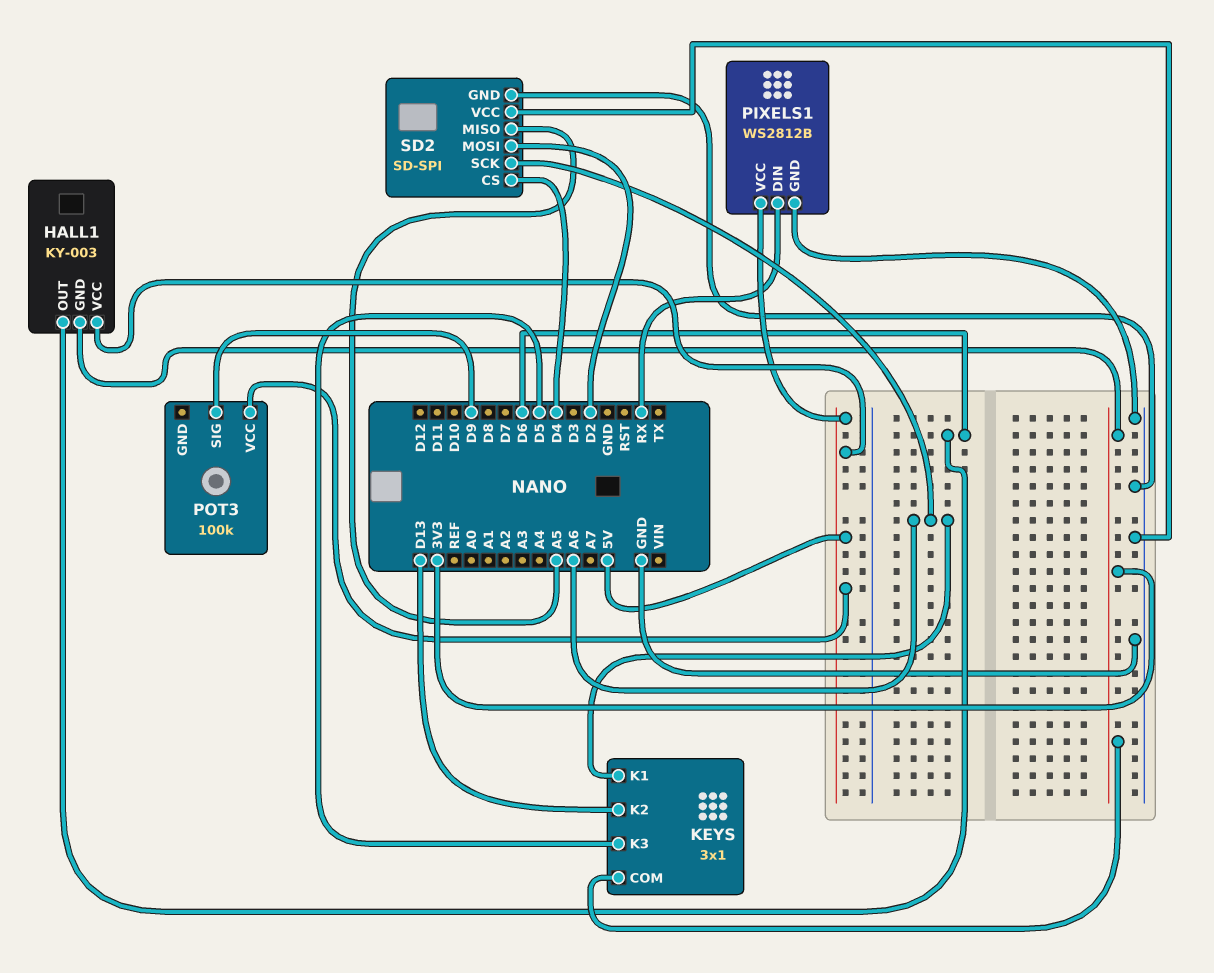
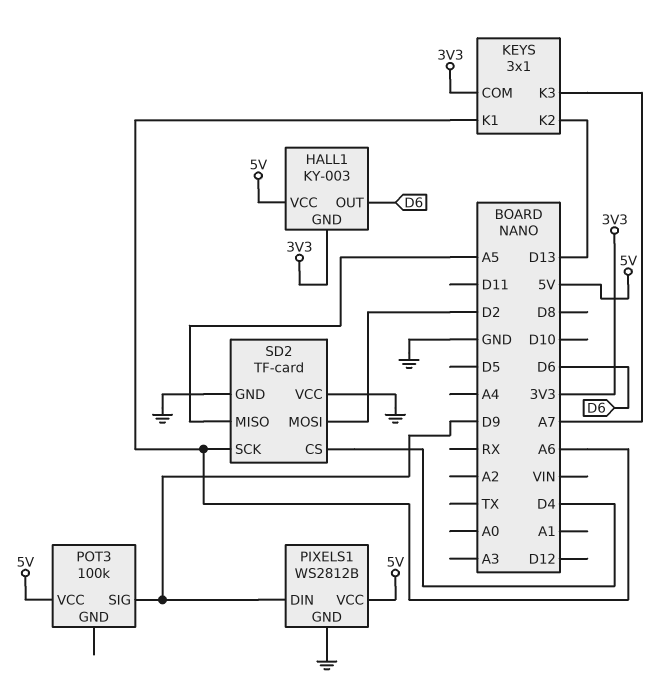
KEYS pin K3: D5 -> A7
PIXELS1 pin DIN: RX -> D9
SD2: SD-SPI -> TF-card

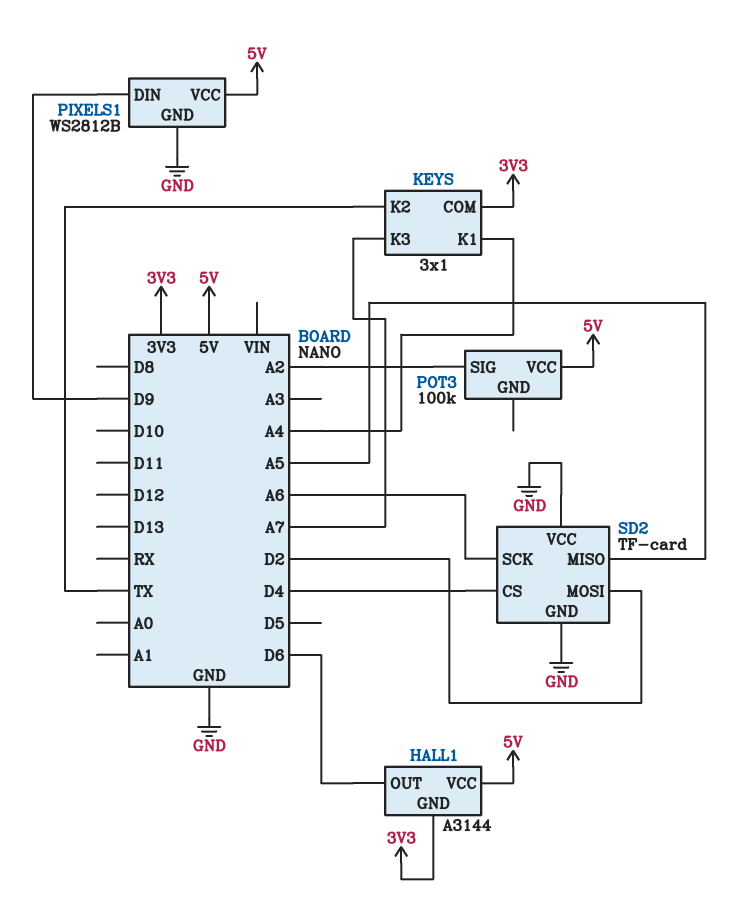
HALL1: KY-003 -> A3144
KEYS pin K1: A6 -> A4
KEYS pin K2: D13 -> TX
POT3 pin SIG: D9 -> A2

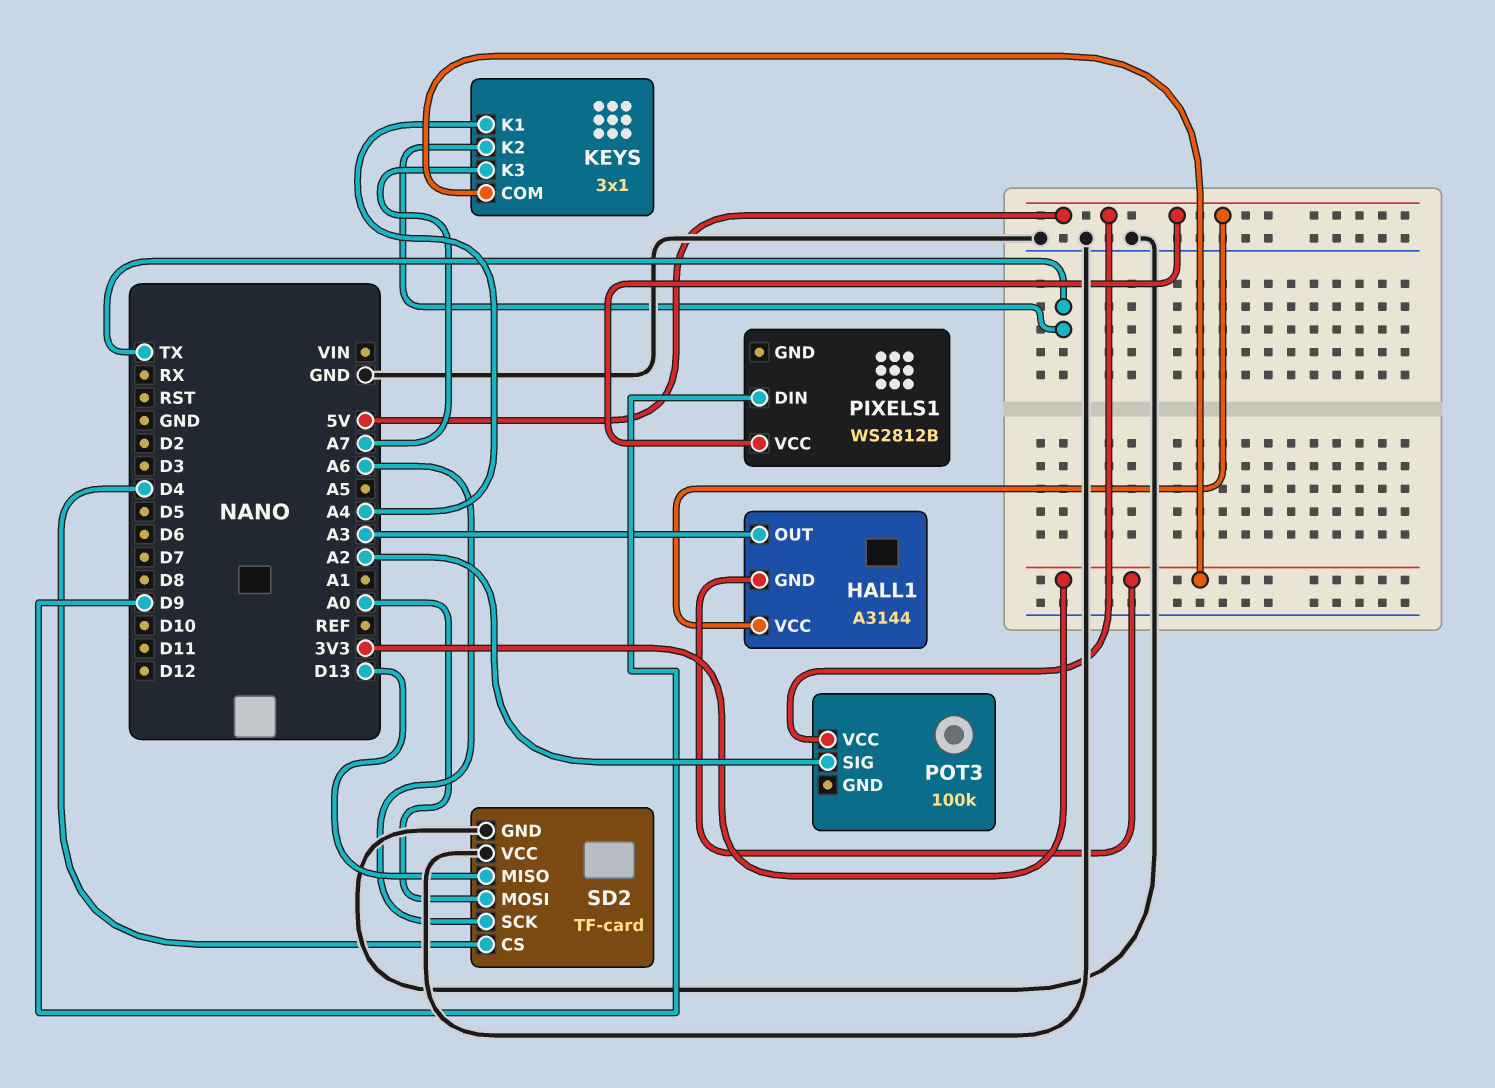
HALL1 pin OUT: D6 -> A3
PIXELS1 pin GND: GND -> none
SD2 pin MISO: A5 -> D13
SD2 pin MOSI: D2 -> A0

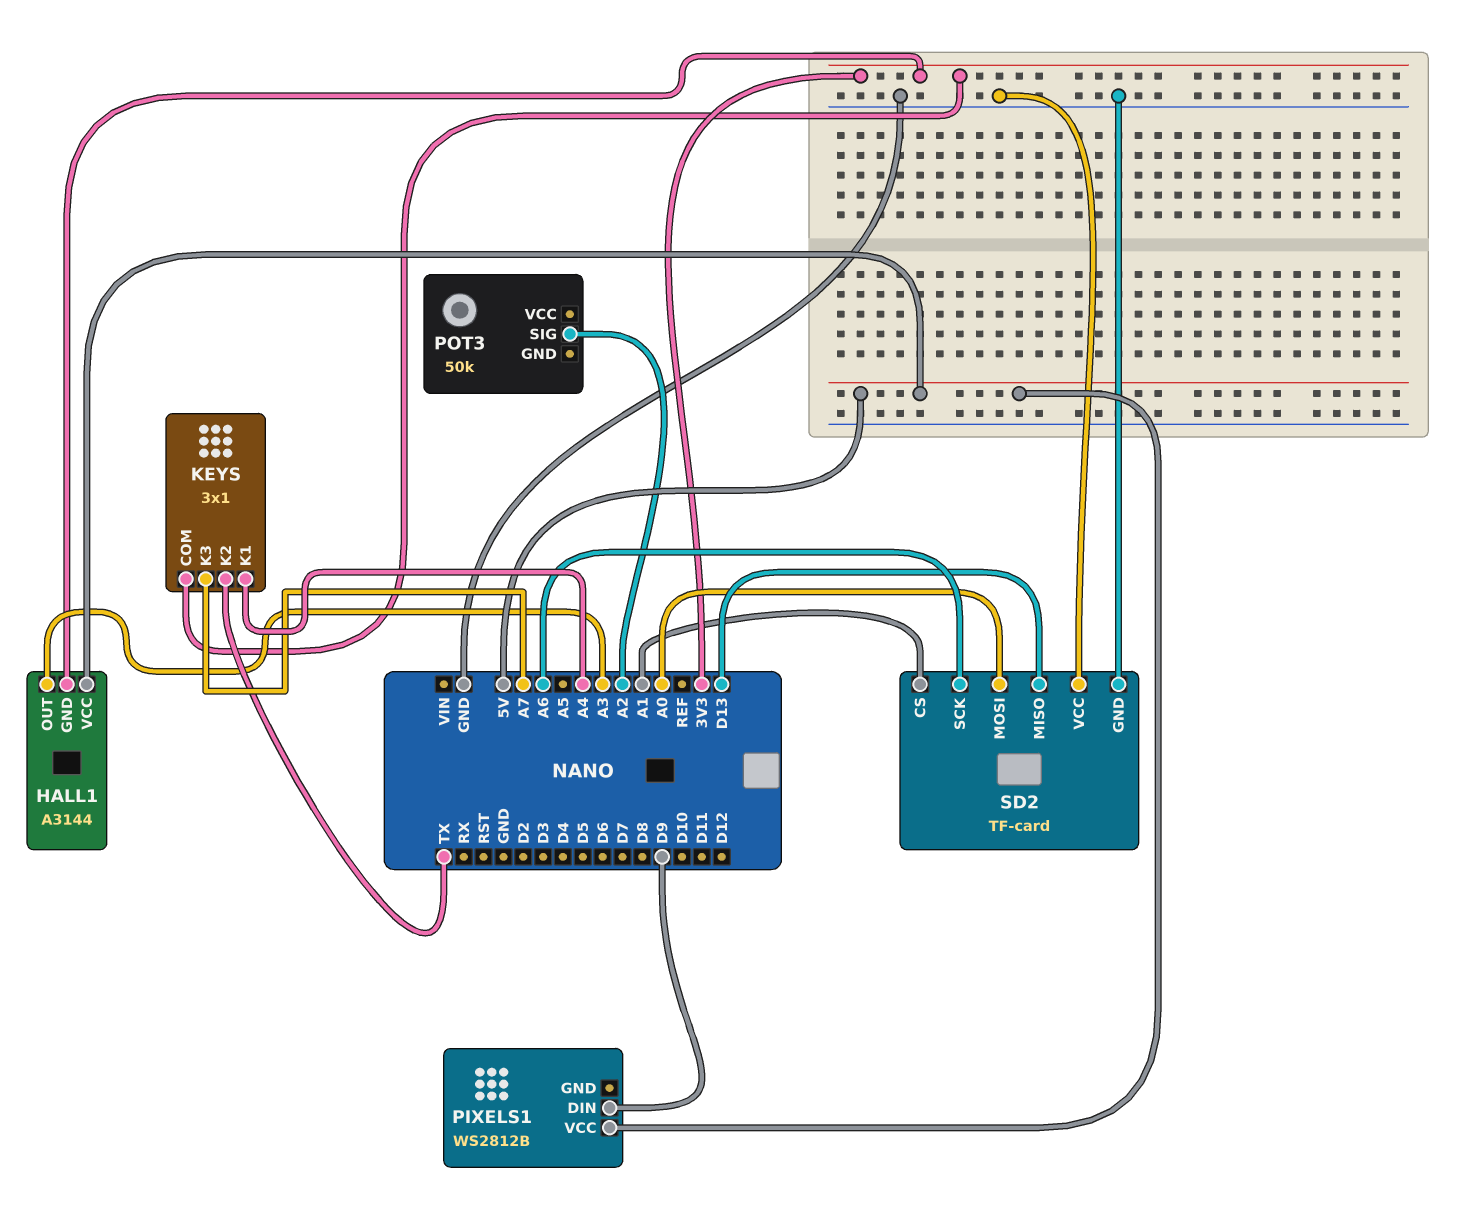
POT3: 100k -> 50k
POT3 pin VCC: 5V -> none
SD2 pin CS: D4 -> A1

